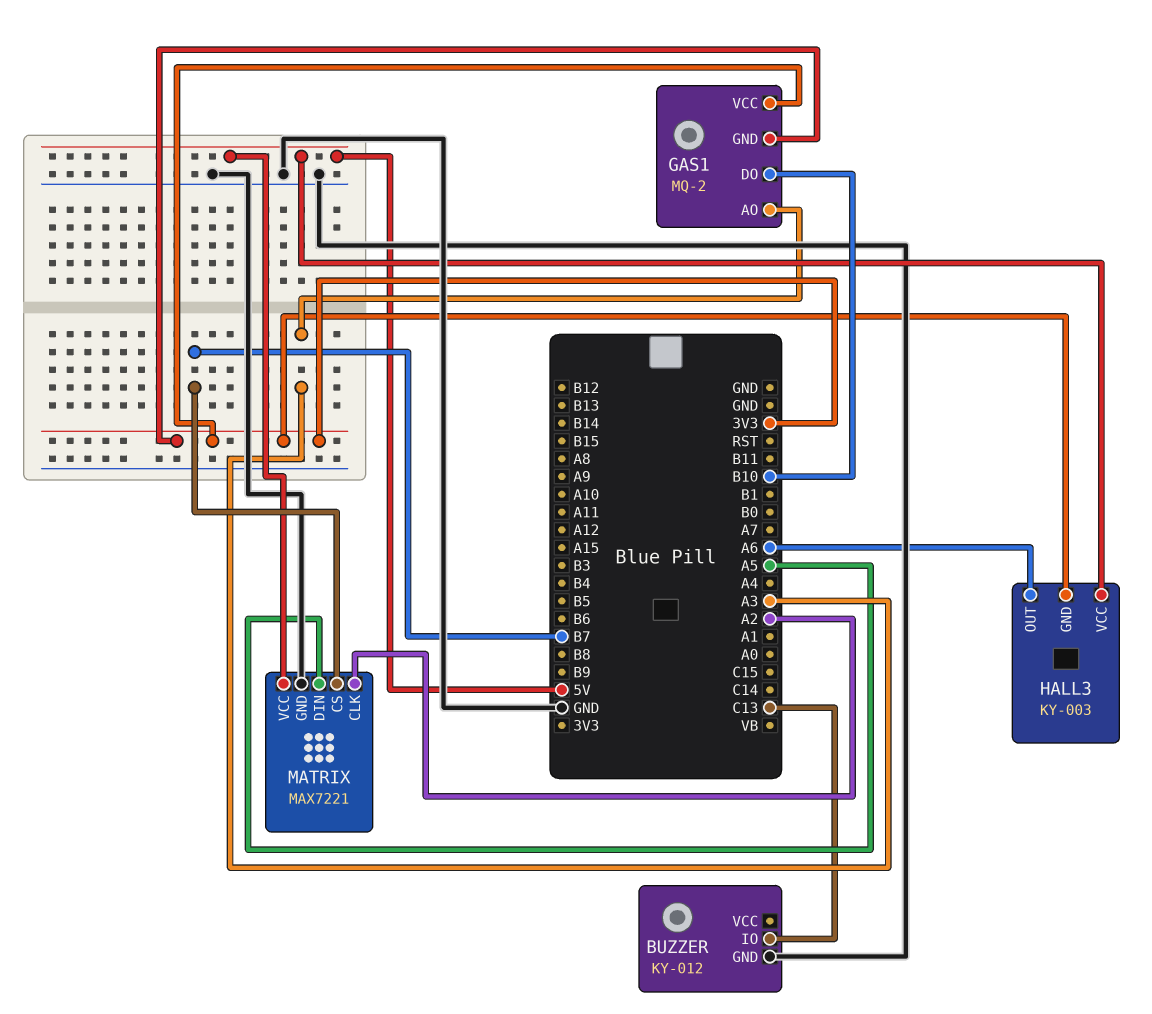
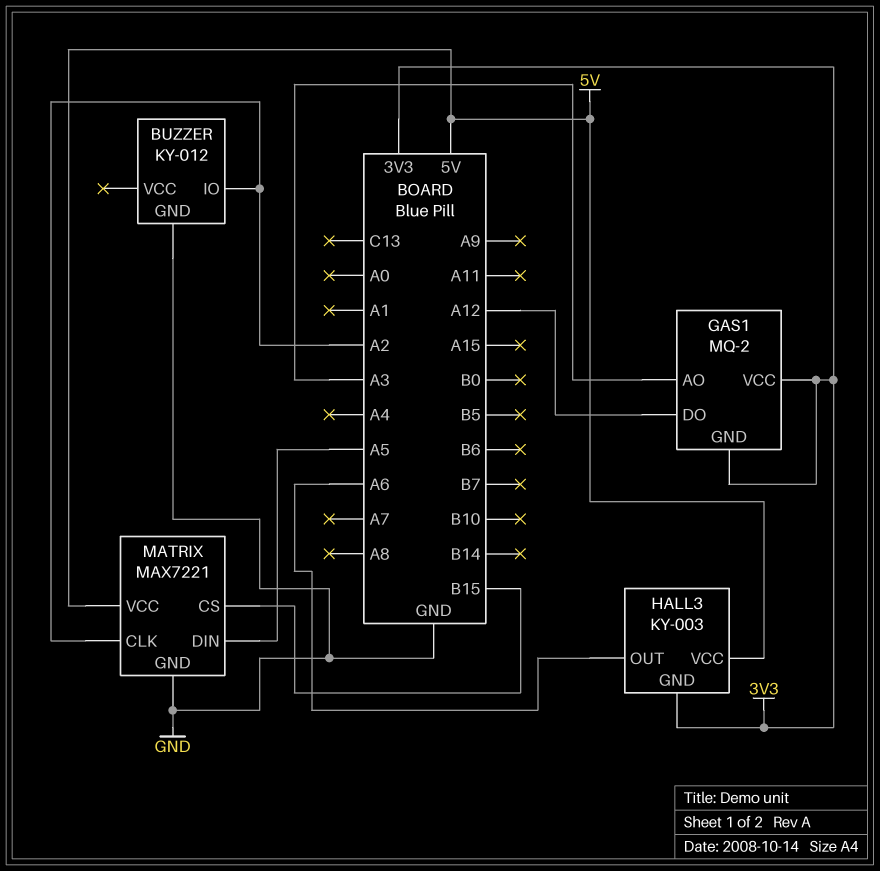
BUZZER pin IO: C13 -> A2
GAS1 pin DO: B10 -> A12
MATRIX pin CS: B7 -> B15

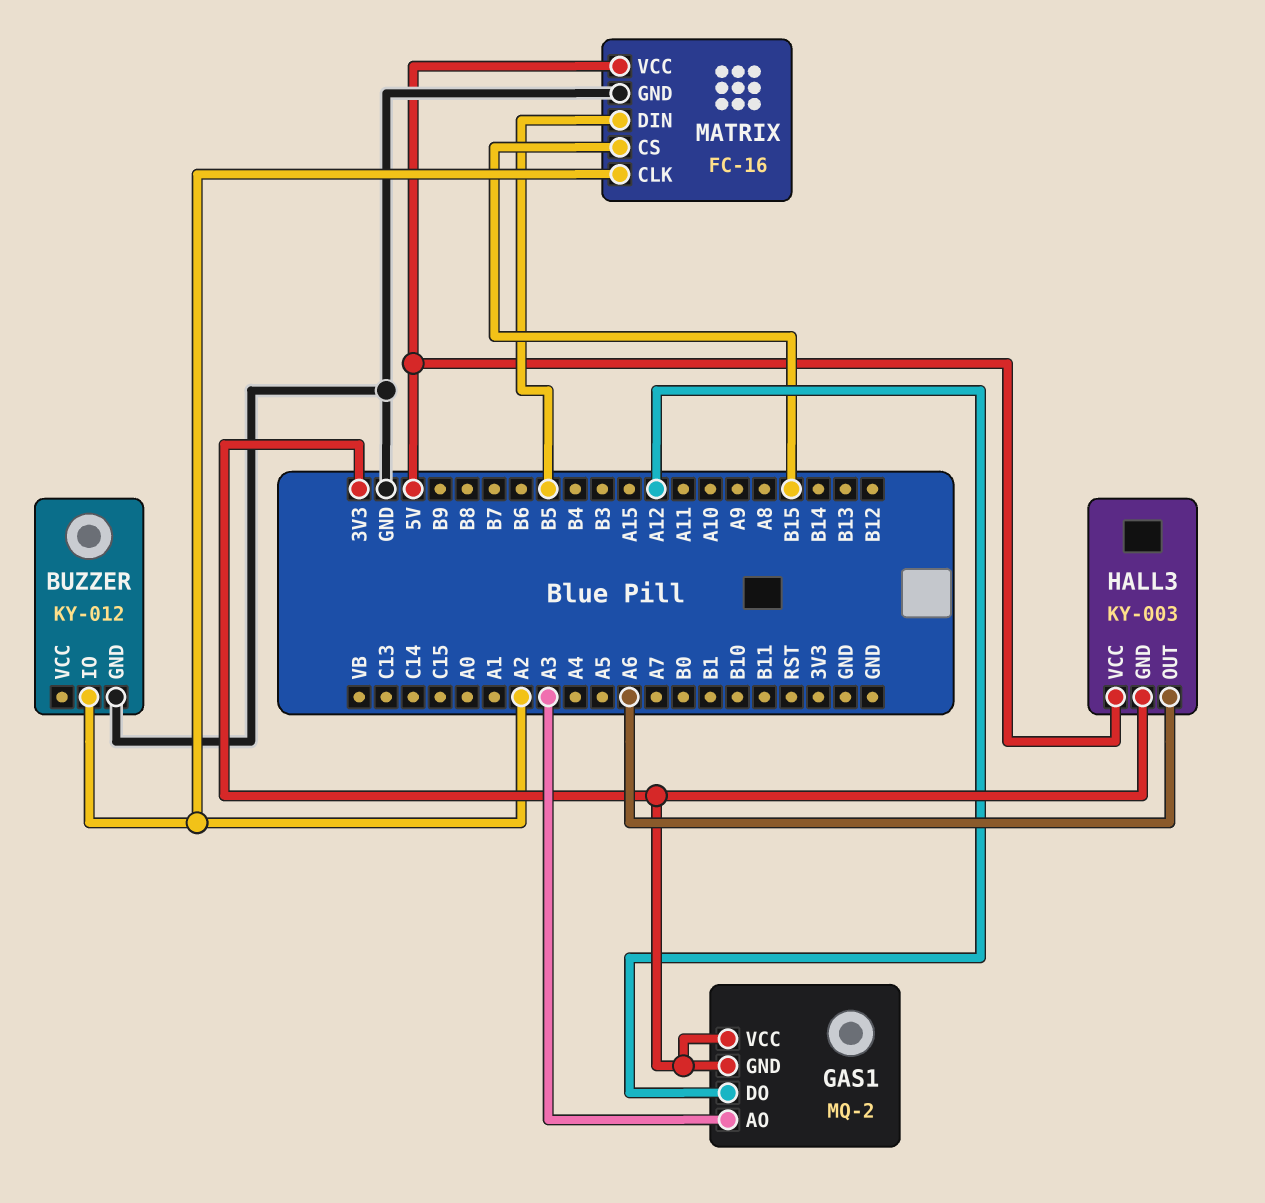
MATRIX: MAX7221 -> FC-16
MATRIX pin DIN: A5 -> B5

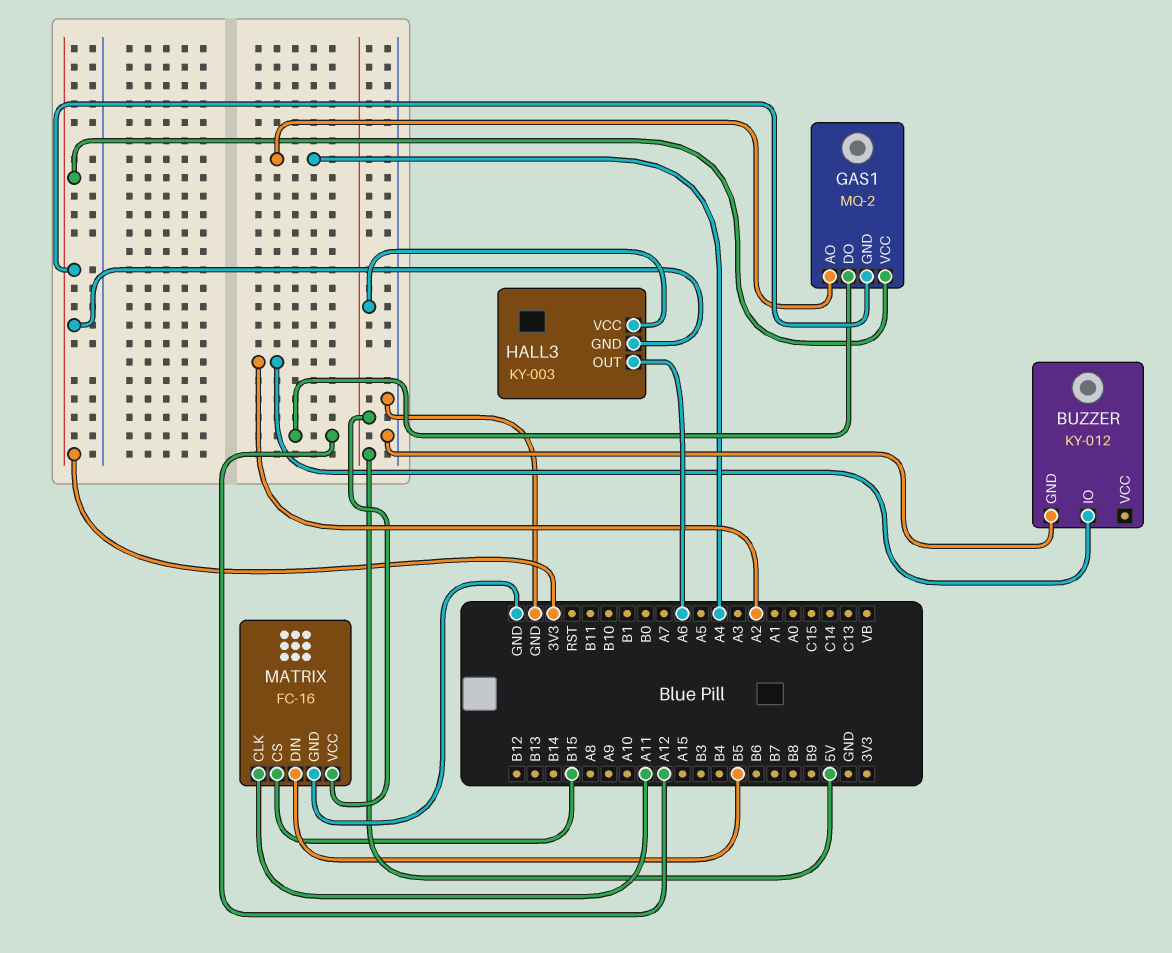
GAS1 pin AO: A3 -> A4
MATRIX pin CLK: A2 -> A11

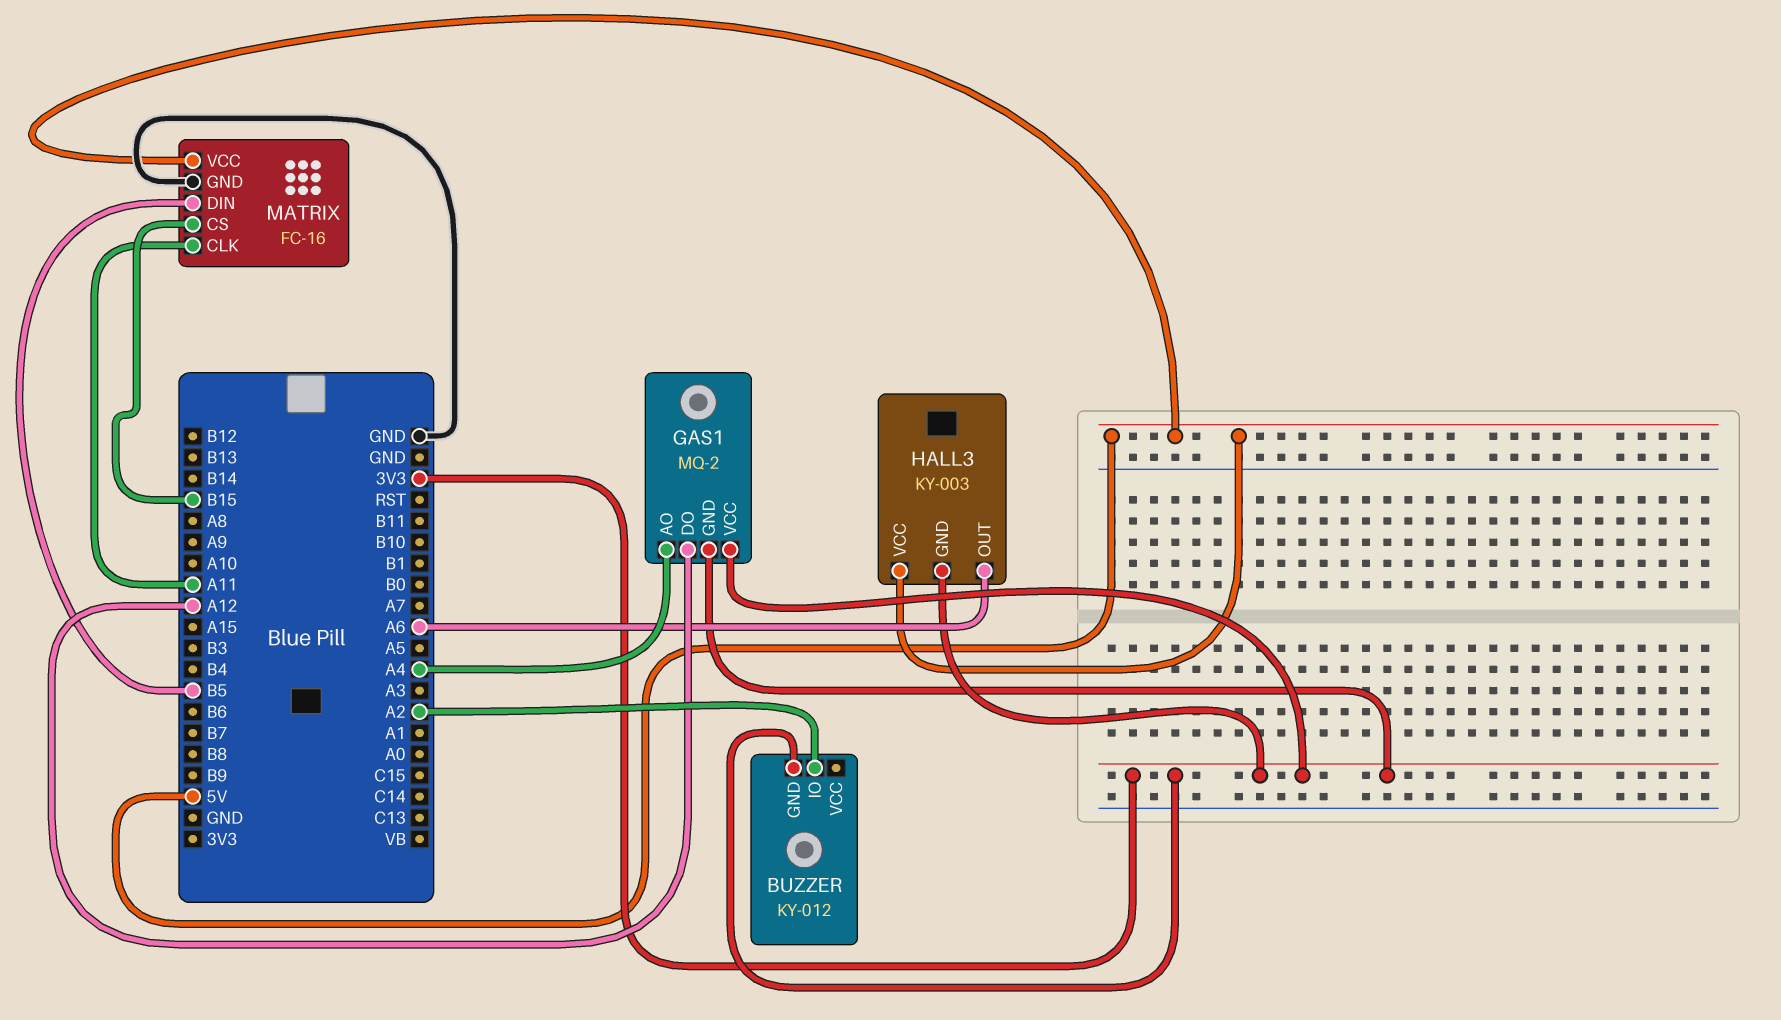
BUZZER pin GND: GND -> 3V3

